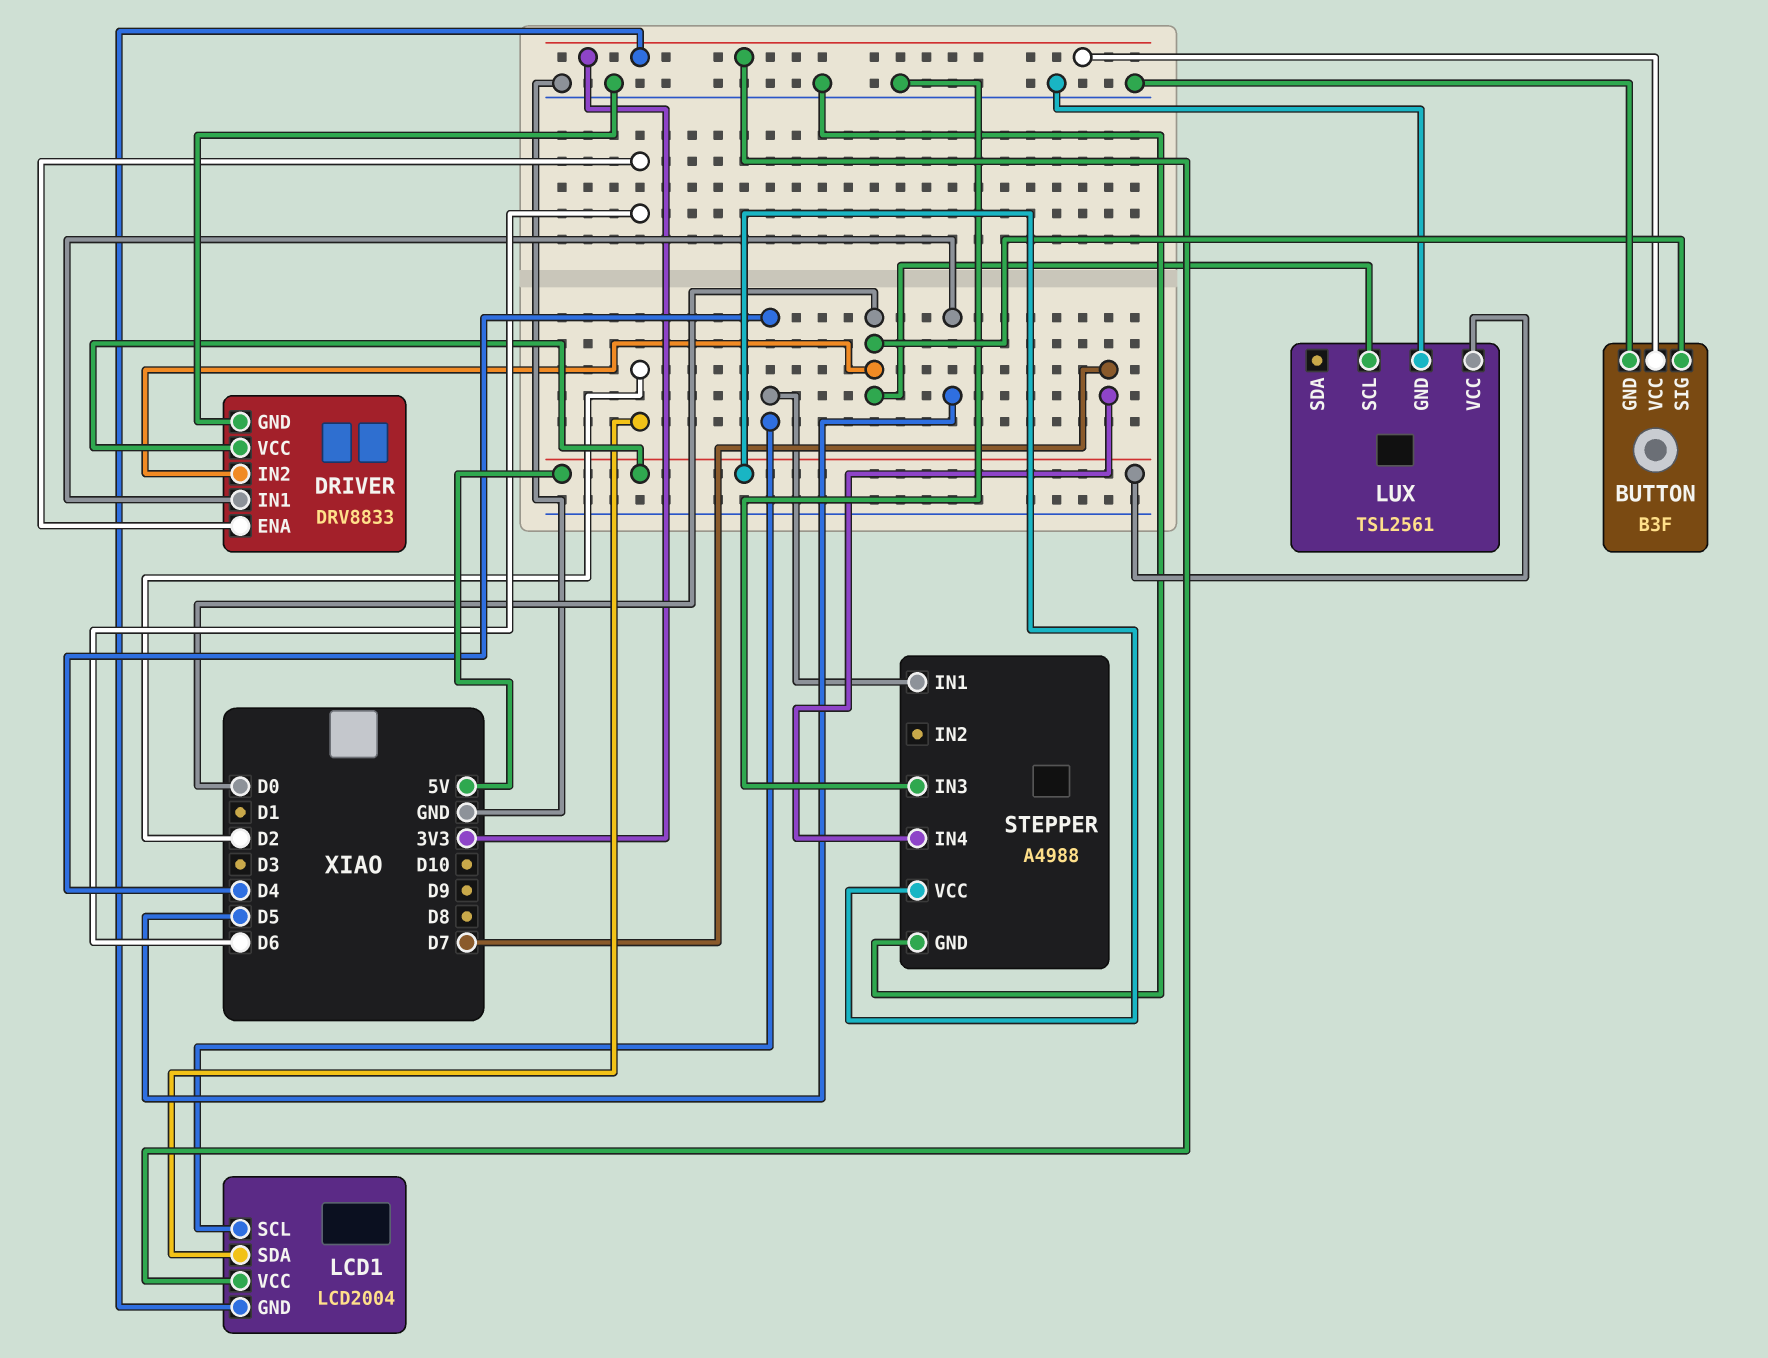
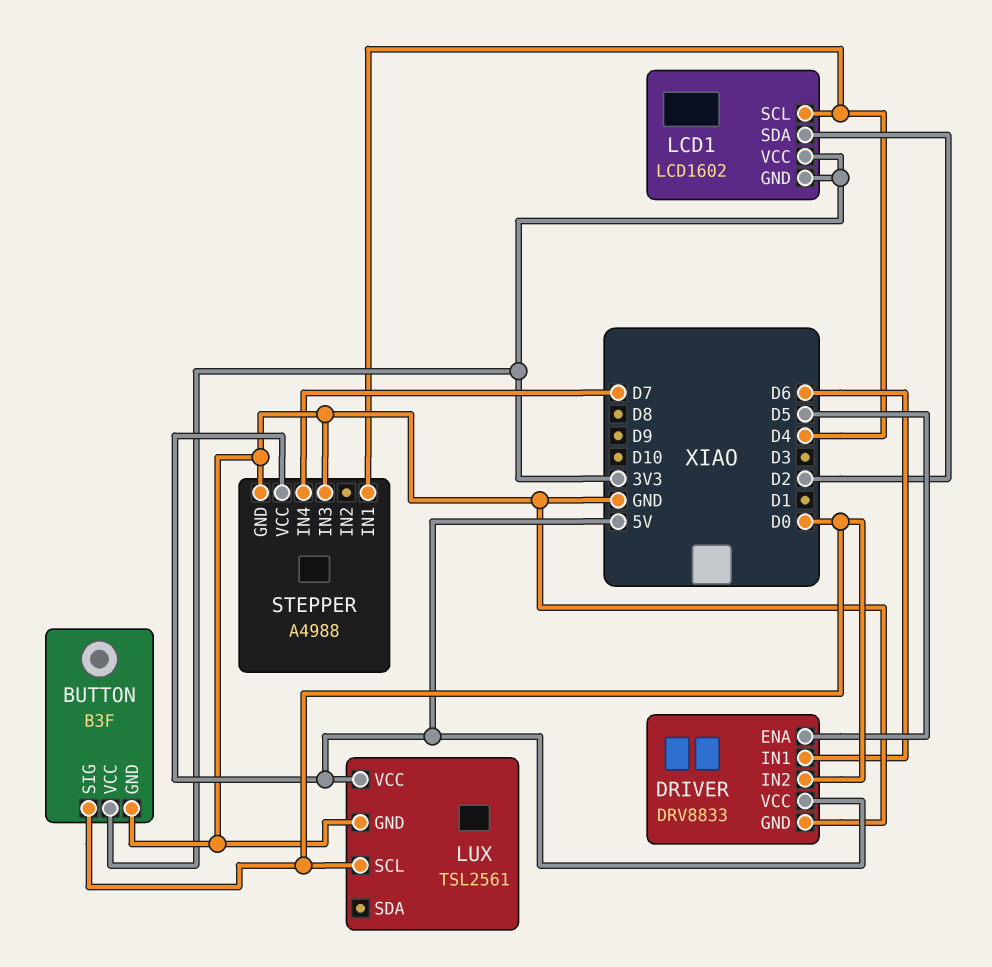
DRIVER pin ENA: D6 -> D5
DRIVER pin IN1: D5 -> D6
LCD1: LCD2004 -> LCD1602

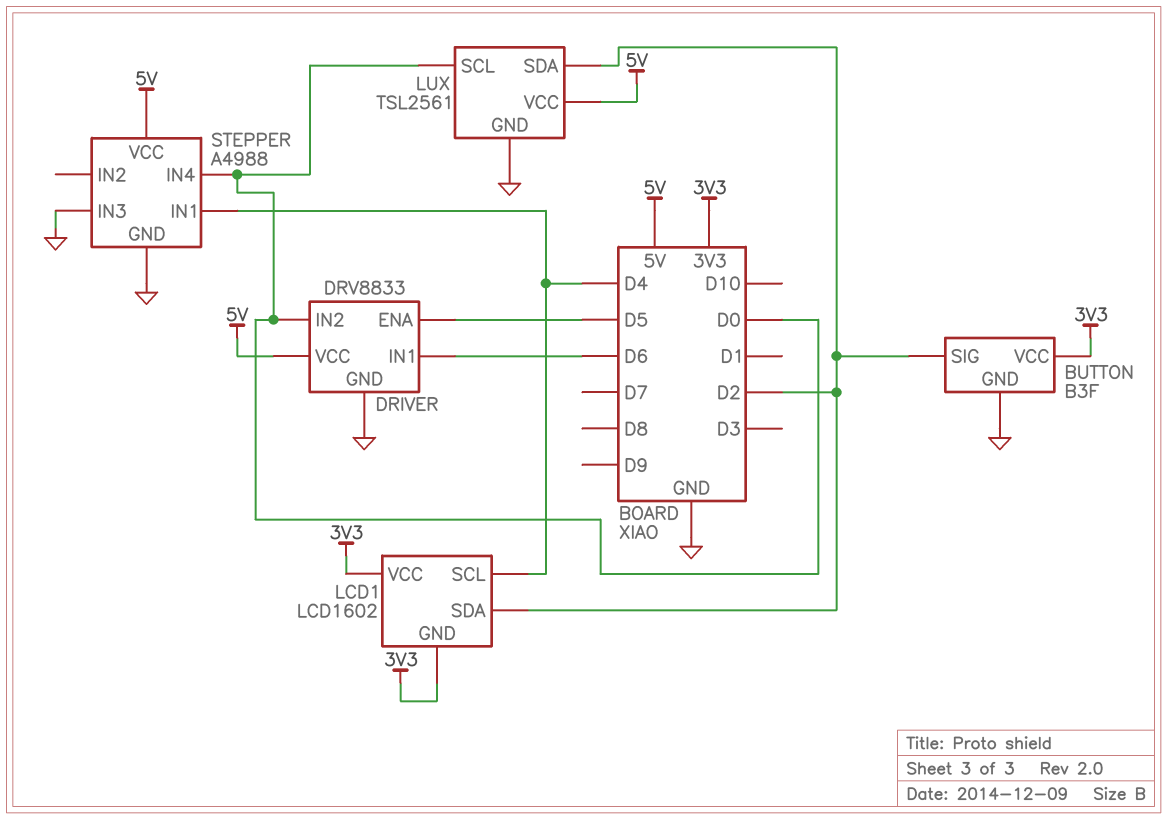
BUTTON pin SIG: D0 -> D2
LUX pin SDA: none -> D2
STEPPER pin IN4: D7 -> D0

